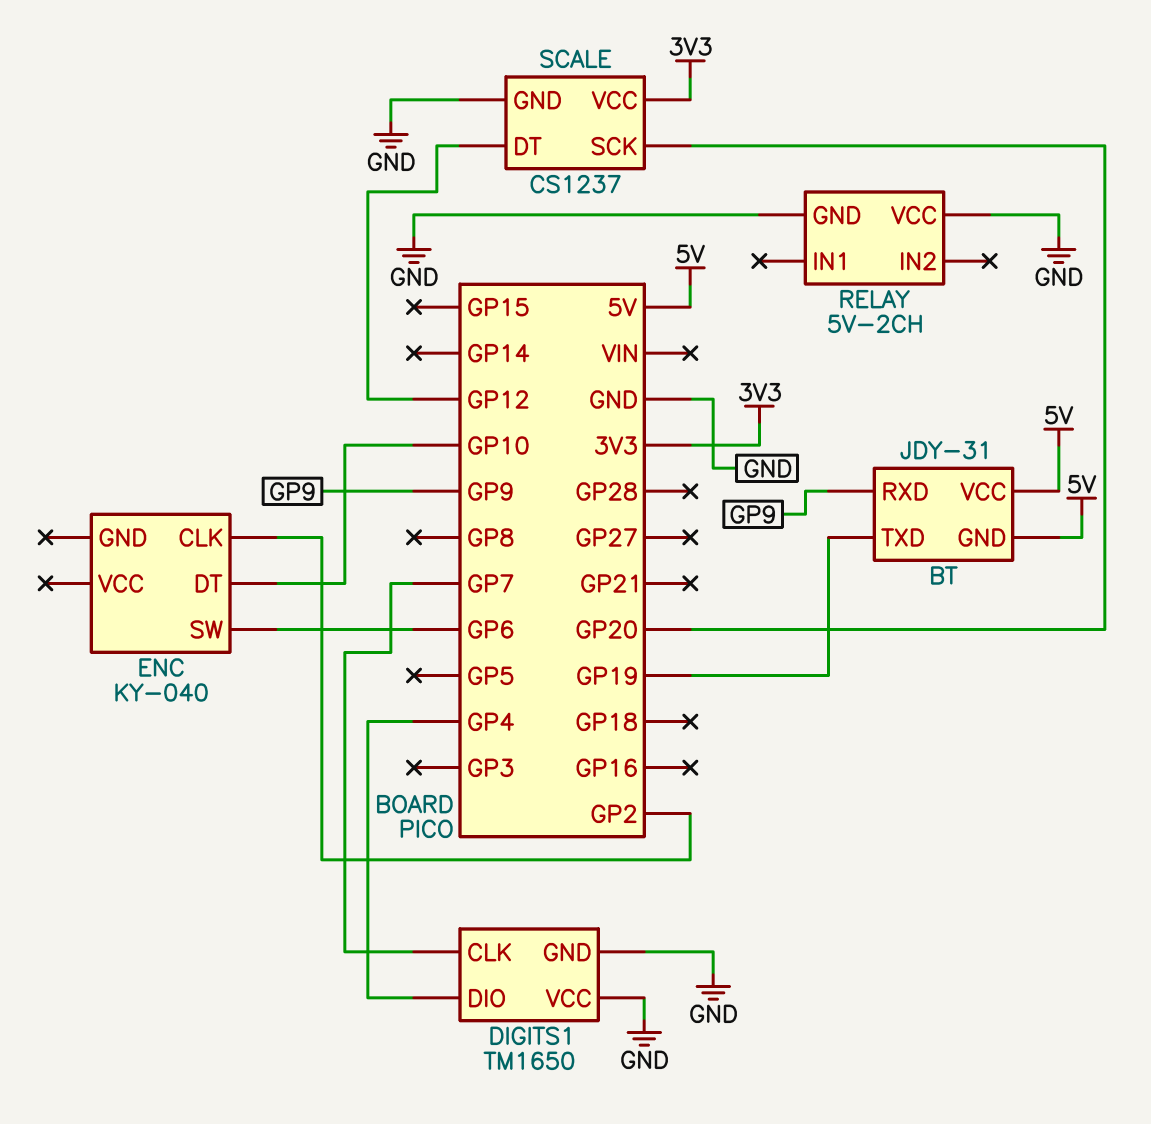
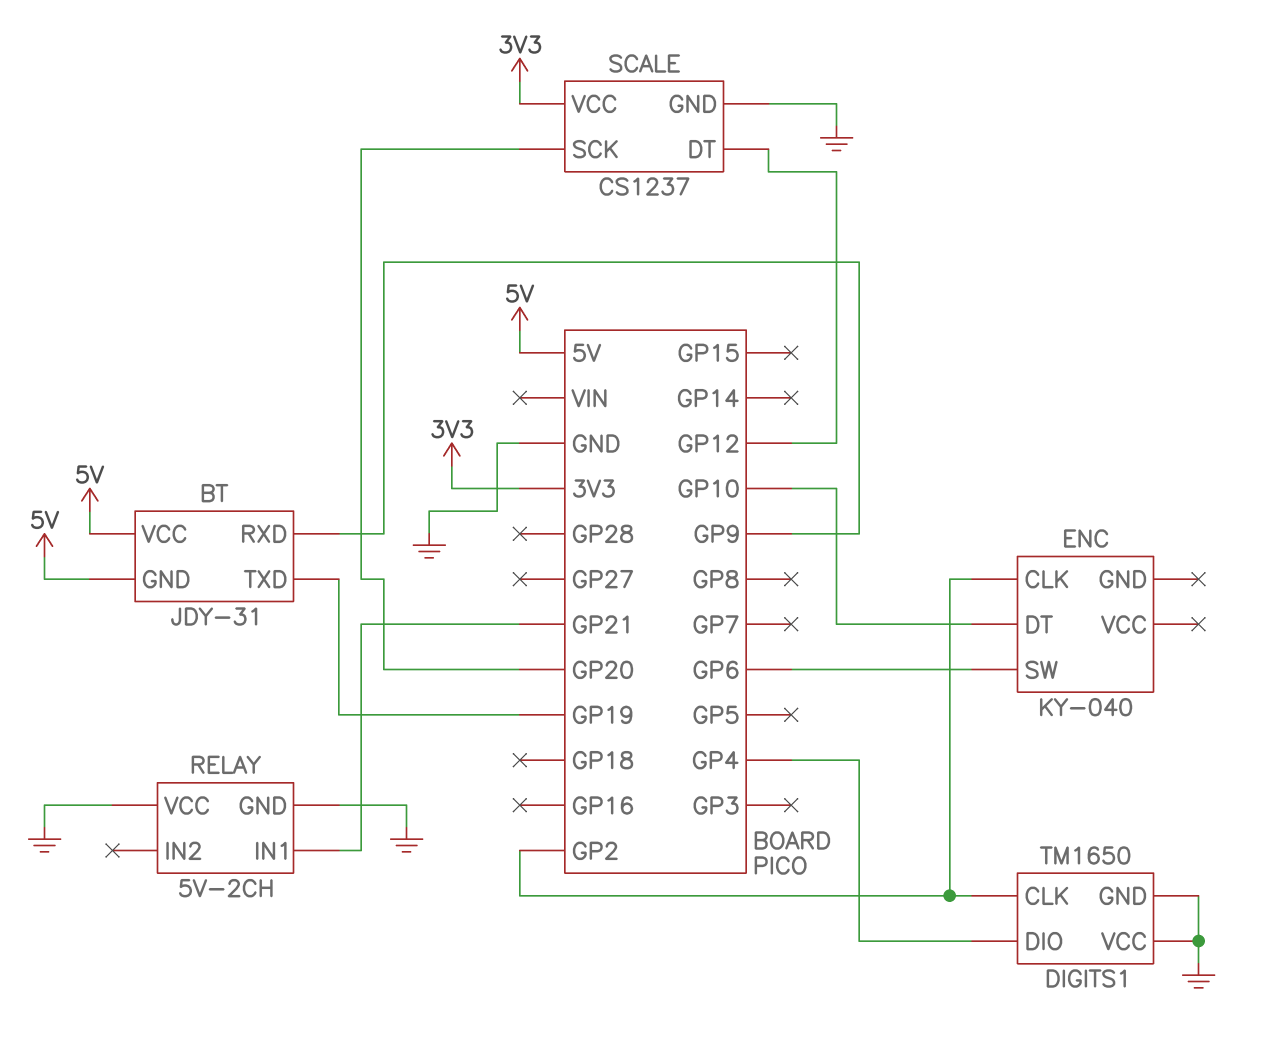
DIGITS1 pin CLK: GP7 -> GP2
RELAY pin IN1: none -> GP21

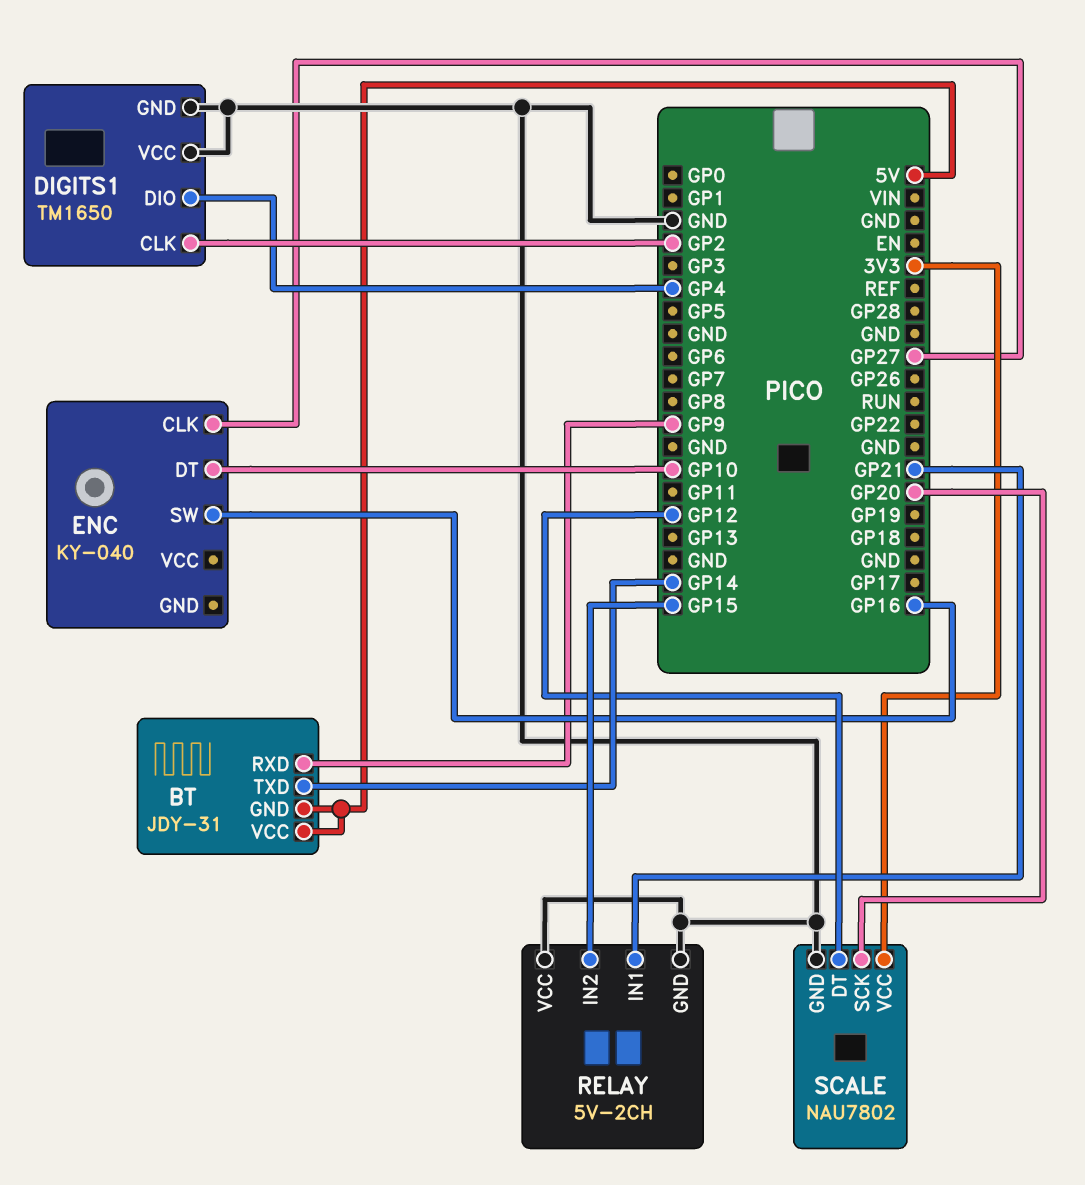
BT pin TXD: GP19 -> GP14
ENC pin CLK: GP2 -> GP27
ENC pin SW: GP6 -> GP16
RELAY pin IN2: none -> GP15
SCALE: CS1237 -> NAU7802

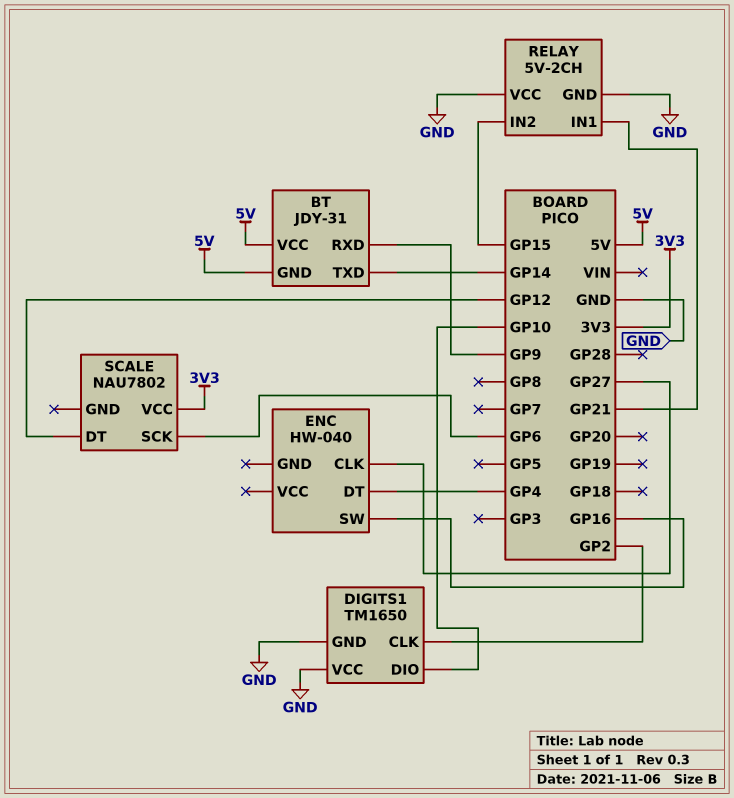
DIGITS1 pin DIO: GP4 -> GP10
ENC: KY-040 -> HW-040
ENC pin DT: GP10 -> GP4
SCALE pin GND: GND -> none
SCALE pin SCK: GP20 -> GP6

